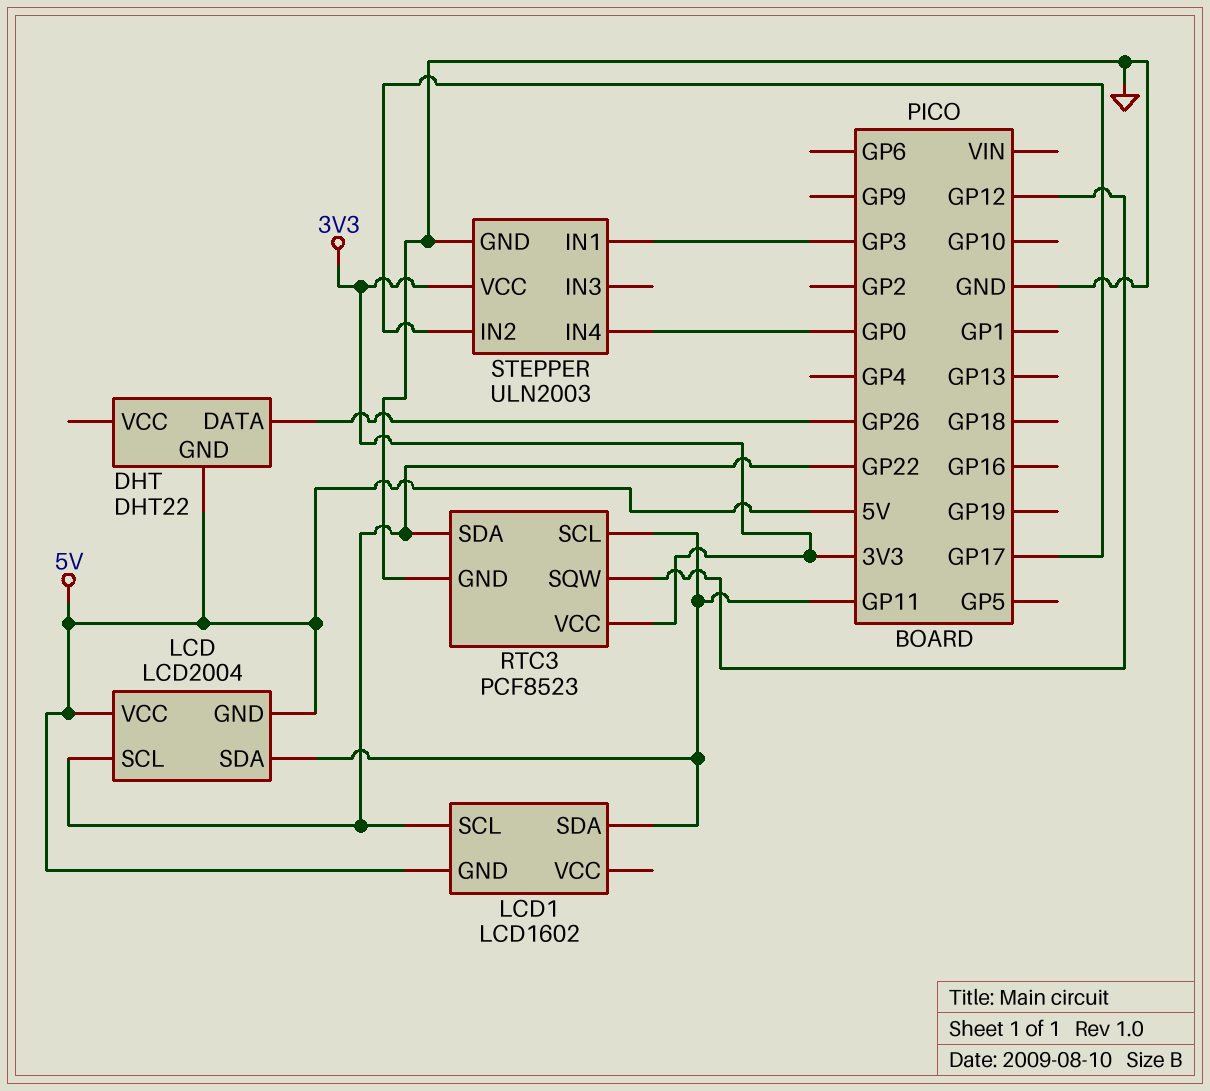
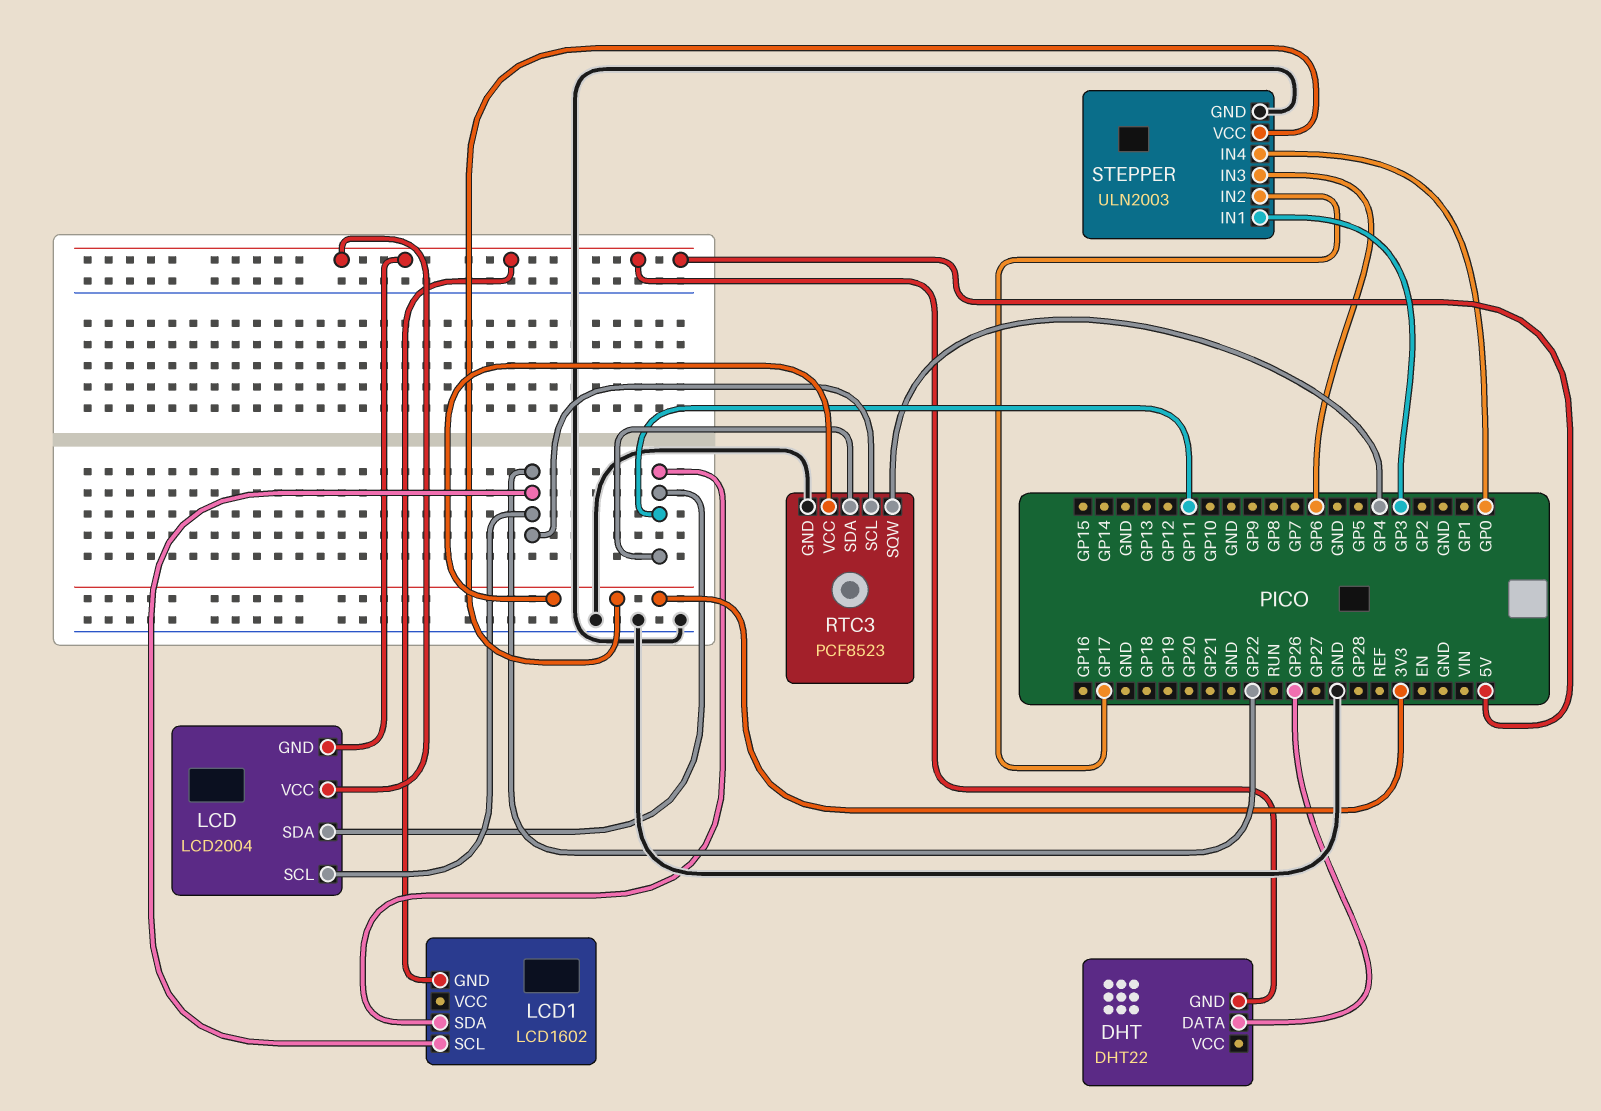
RTC3 pin SCL: GP11 -> GP22
RTC3 pin SDA: GP22 -> GP11
RTC3 pin SQW: GP12 -> GP4
STEPPER pin IN3: none -> GP6

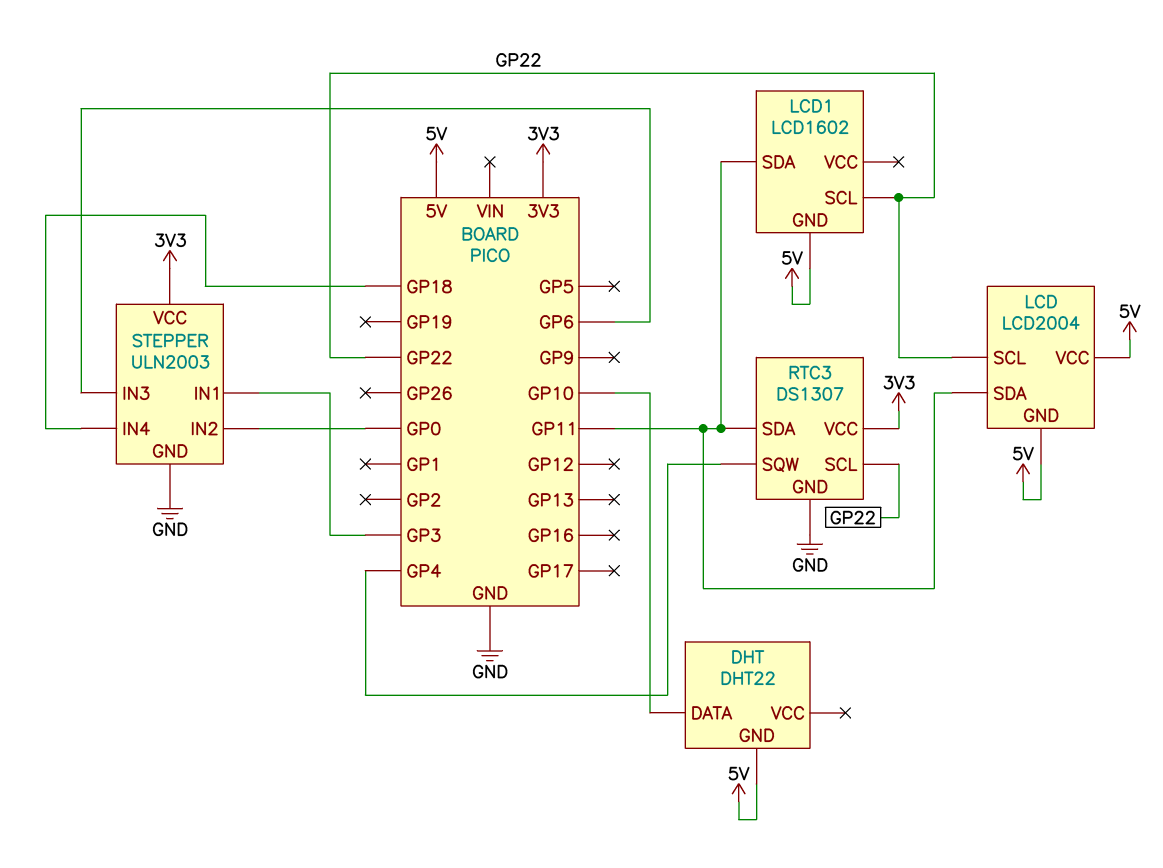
DHT pin DATA: GP26 -> GP10
RTC3: PCF8523 -> DS1307
STEPPER pin IN2: GP17 -> GP0
STEPPER pin IN4: GP0 -> GP18

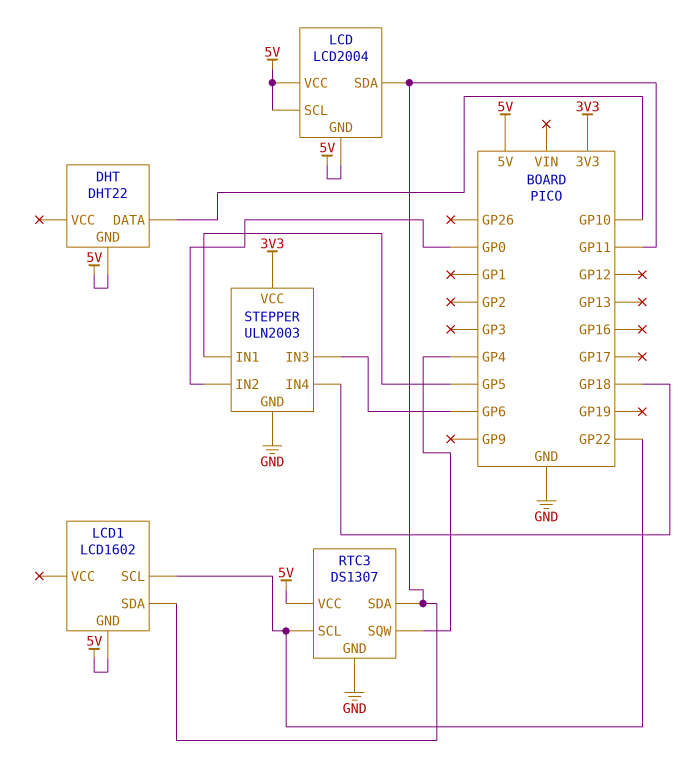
LCD pin SCL: GP22 -> 5V
RTC3 pin VCC: 3V3 -> 5V
STEPPER pin IN1: GP3 -> GP5

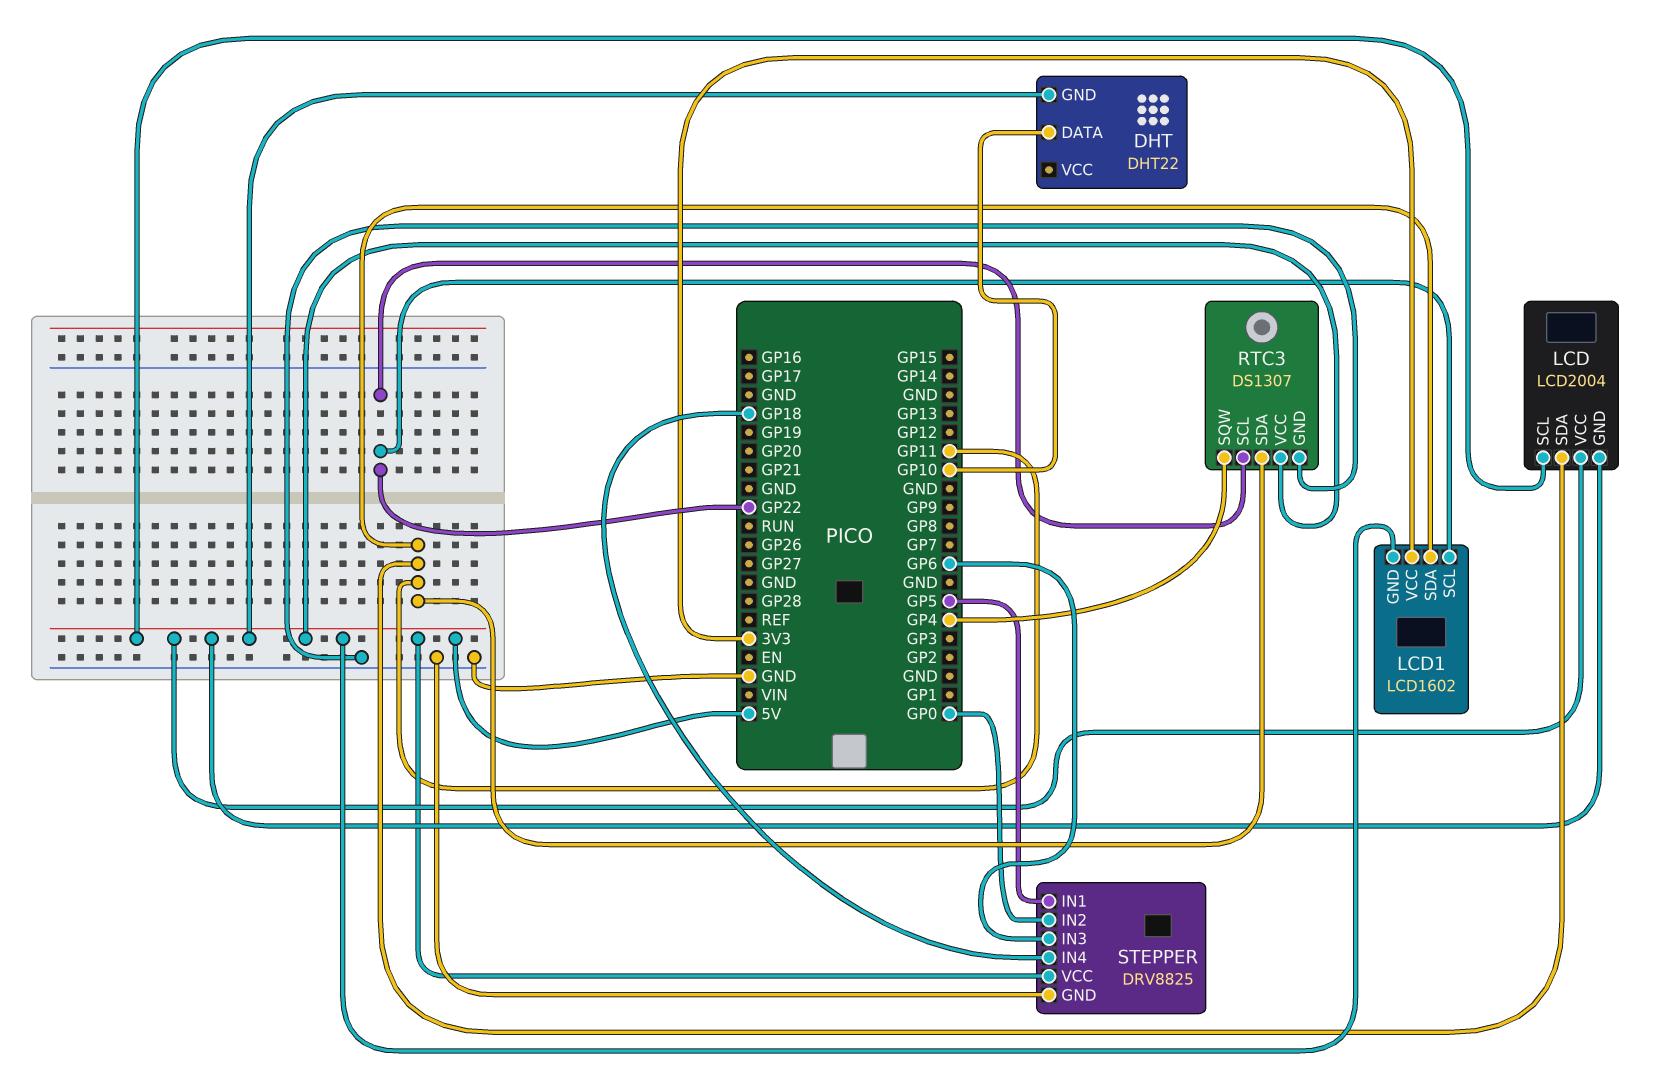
LCD1 pin VCC: none -> 3V3
STEPPER: ULN2003 -> DRV8825
STEPPER pin VCC: 3V3 -> 5V

